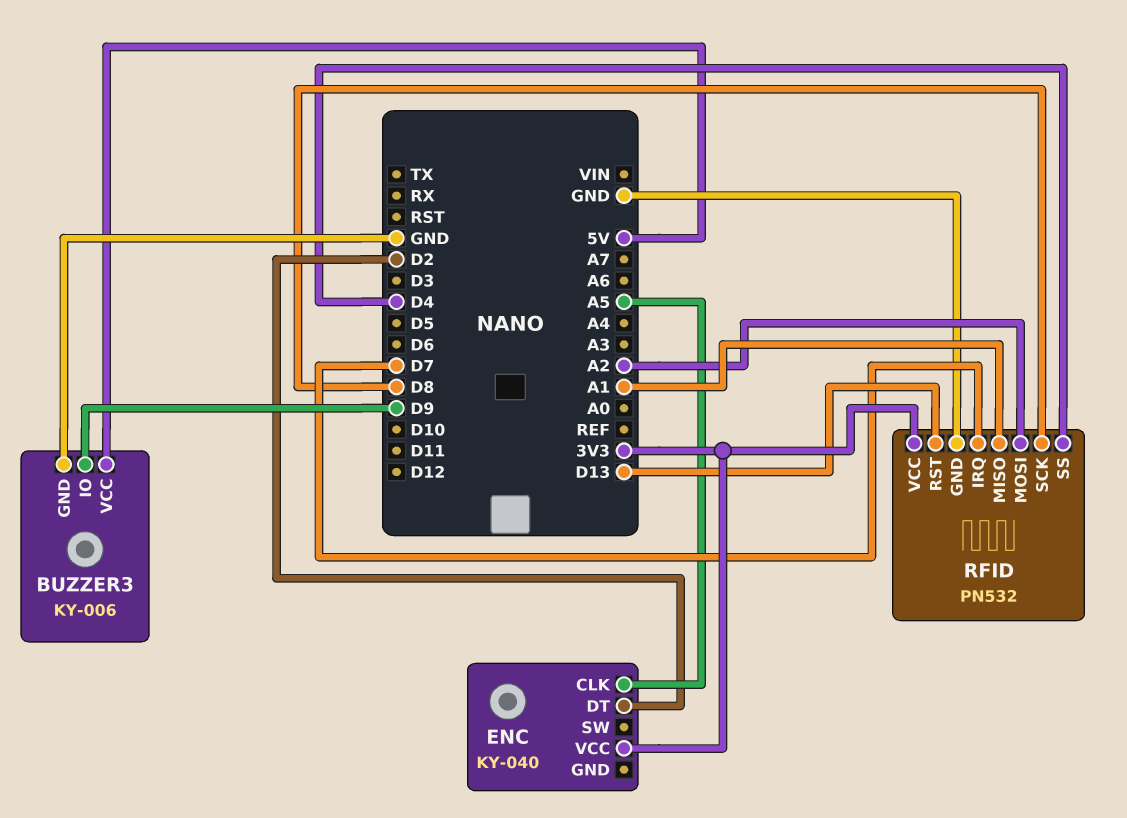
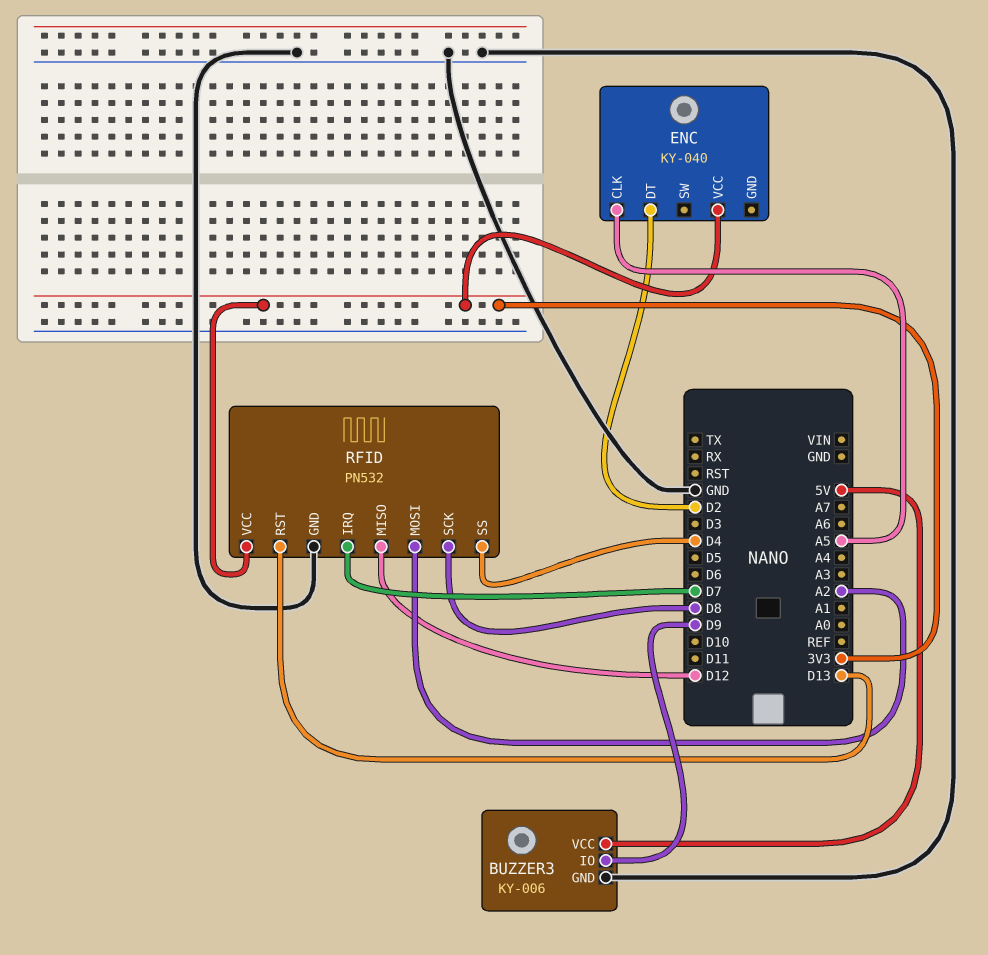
RFID pin MISO: A1 -> D12

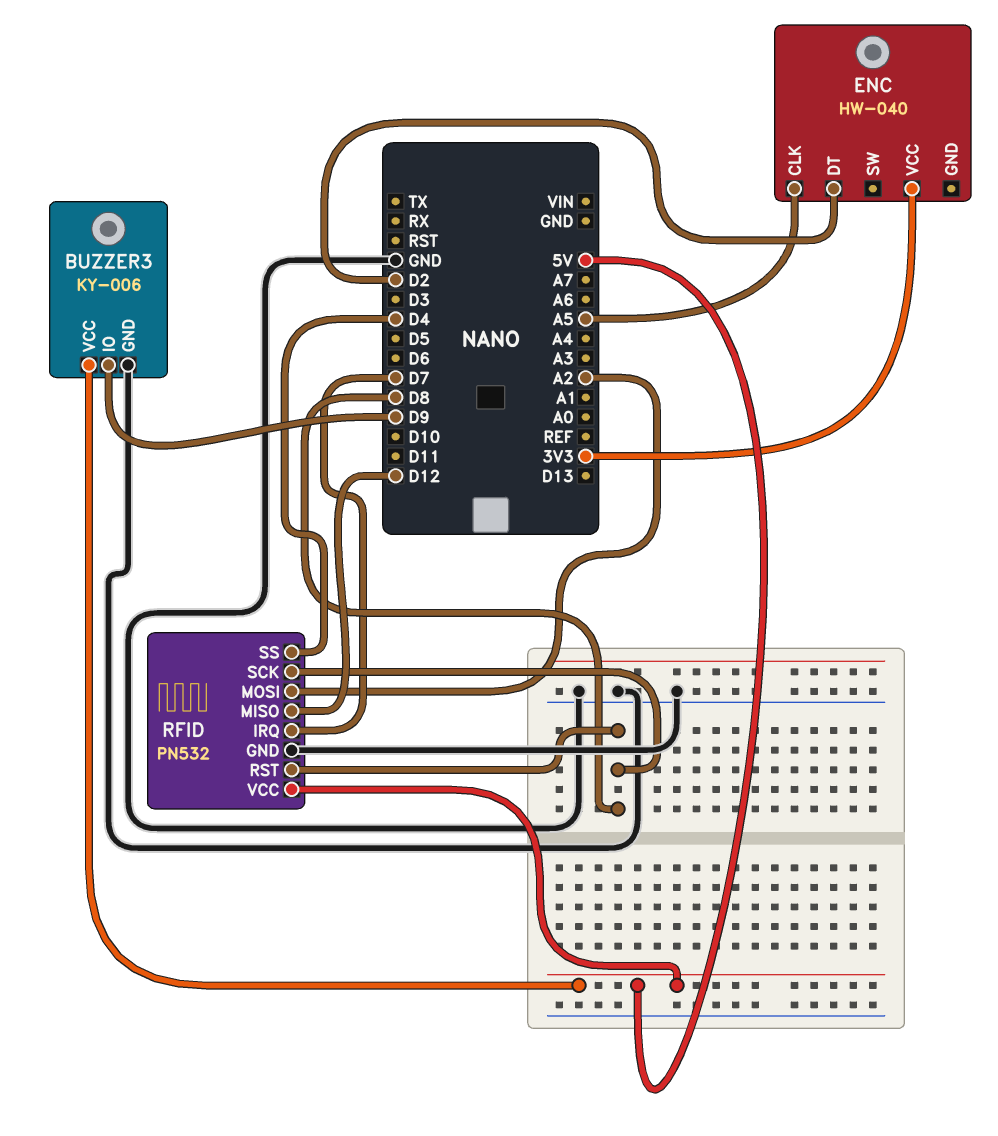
ENC: KY-040 -> HW-040
RFID pin RST: D13 -> D8
RFID pin VCC: 3V3 -> 5V

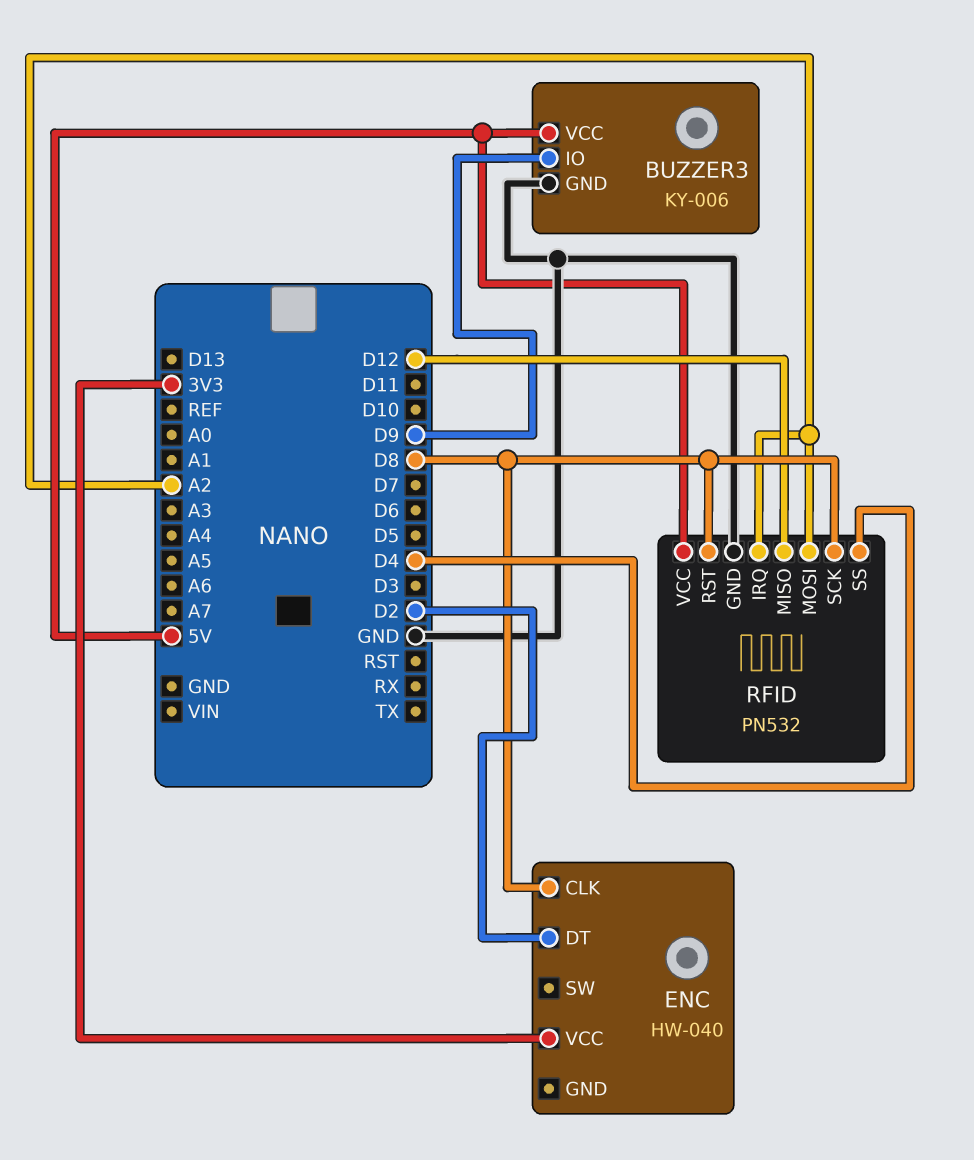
ENC pin CLK: A5 -> D8
RFID pin IRQ: D7 -> A2

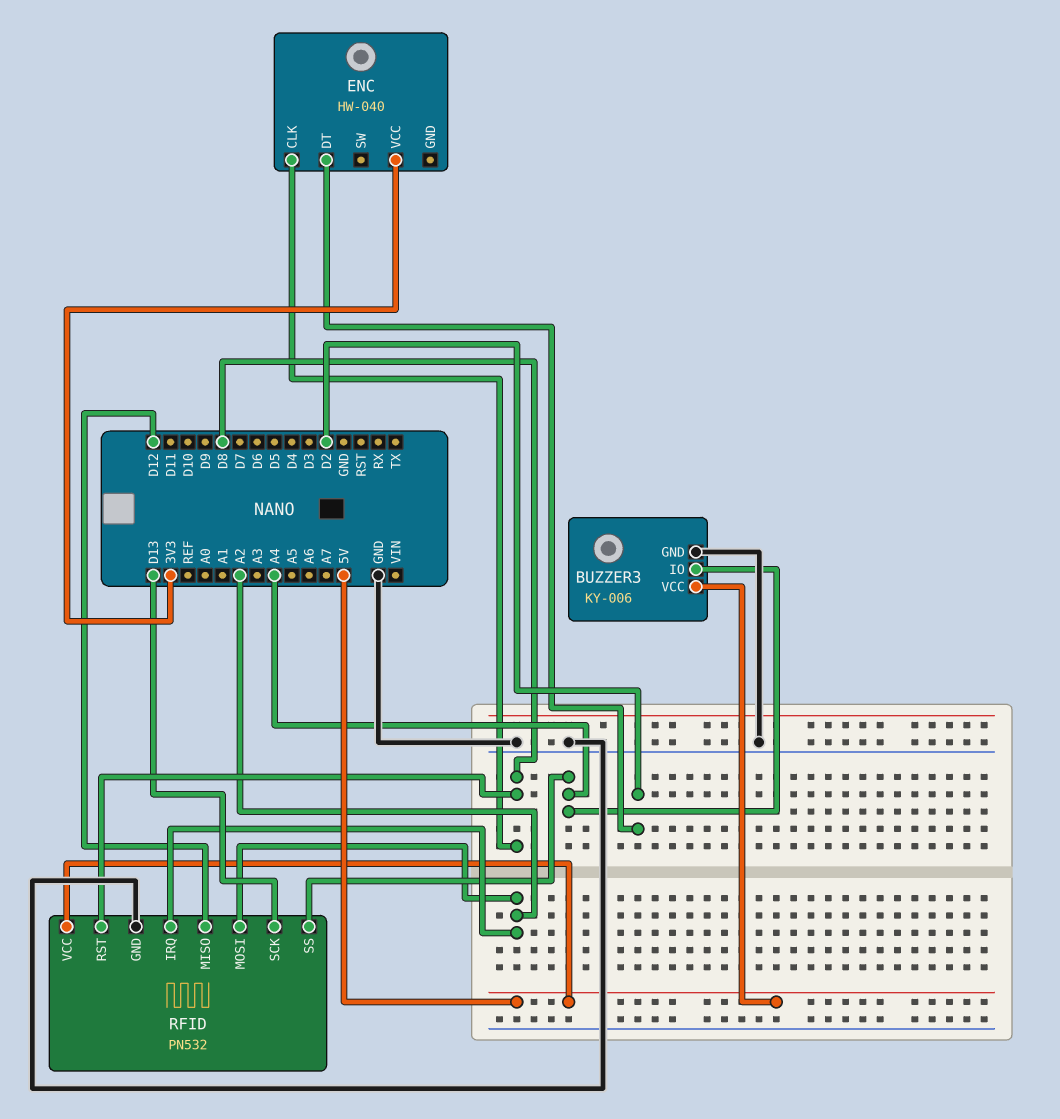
BUZZER3 pin IO: D9 -> A4
RFID pin SCK: D8 -> D13
RFID pin SS: D4 -> A4

